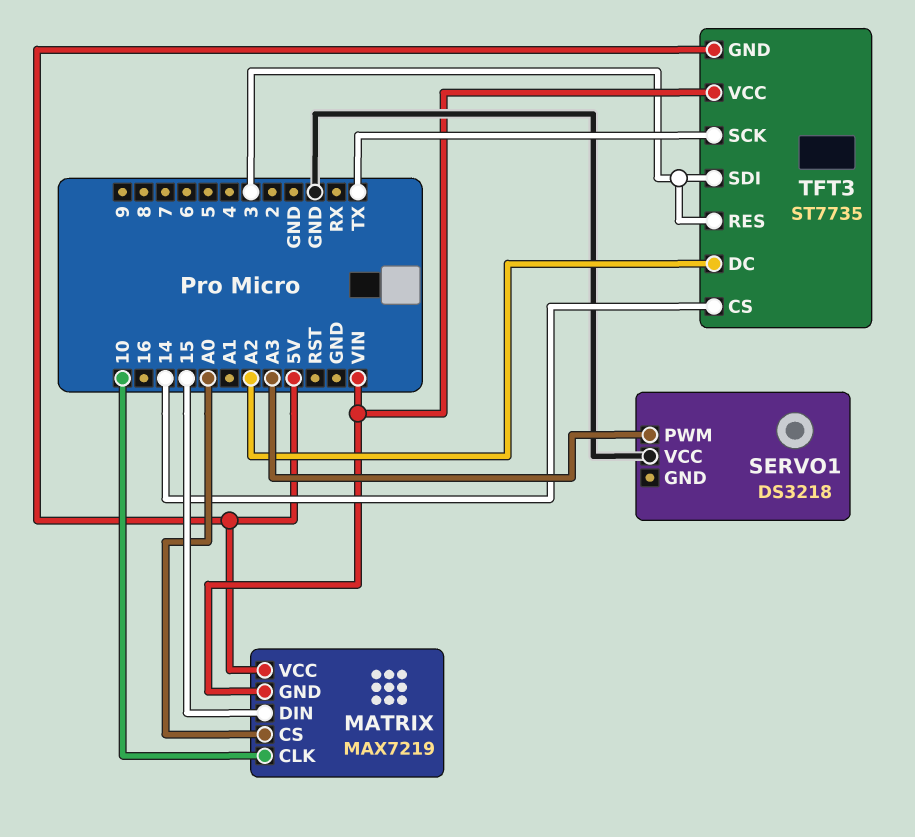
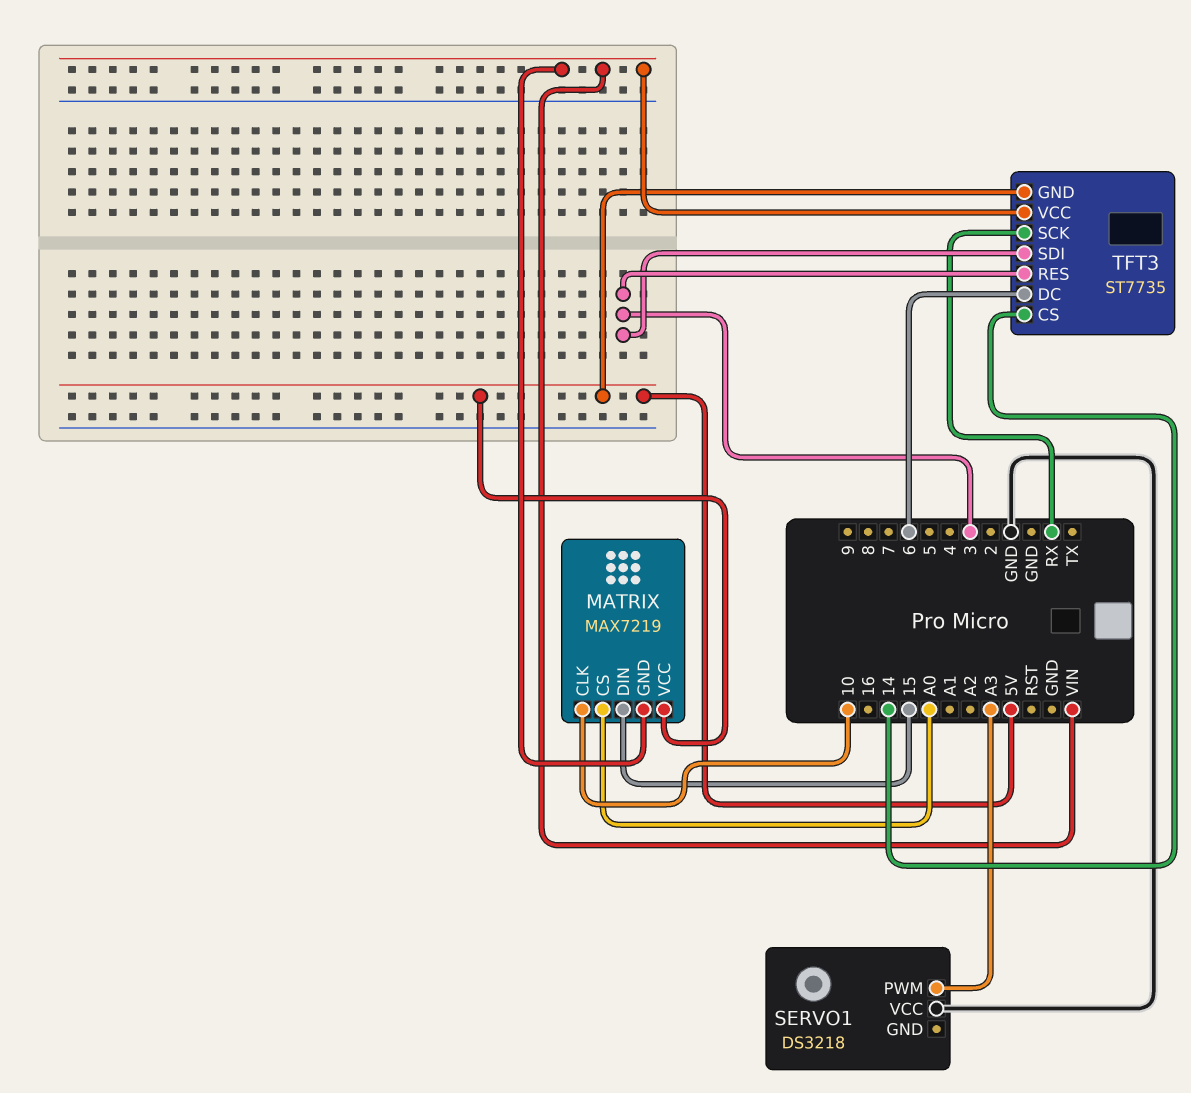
TFT3 pin DC: A2 -> 6
TFT3 pin SCK: TX -> RX

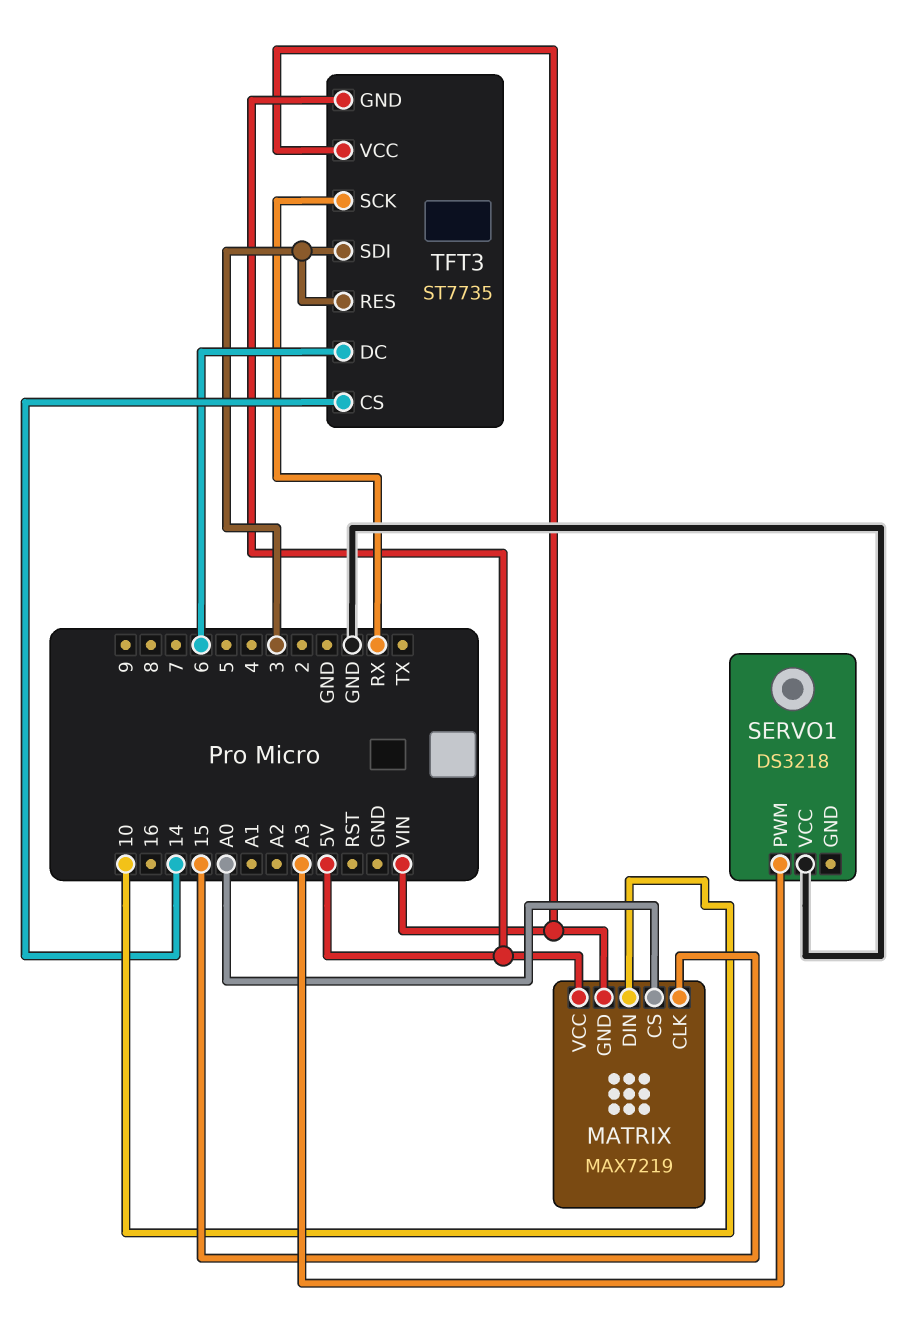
MATRIX pin CLK: 10 -> 15
MATRIX pin DIN: 15 -> 10

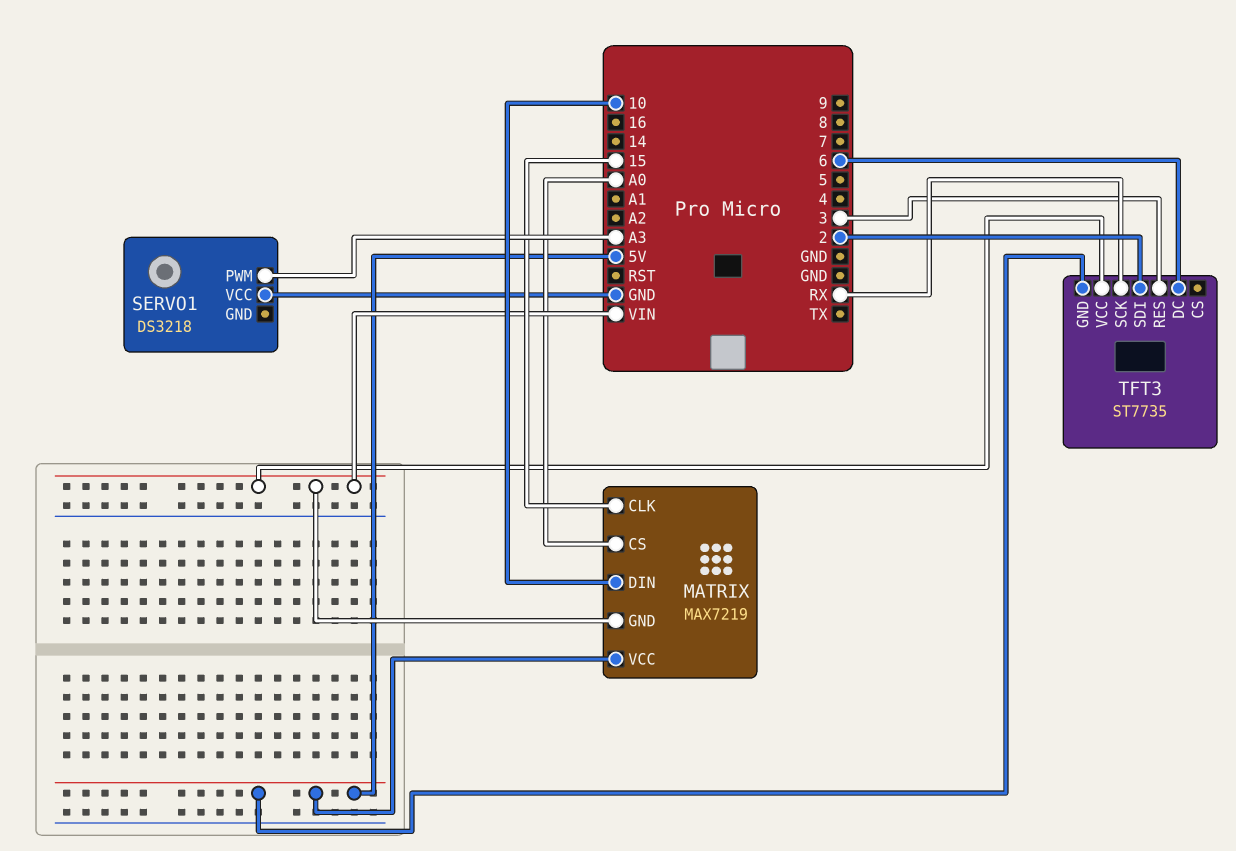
TFT3 pin CS: 14 -> none
TFT3 pin SDI: 3 -> 2

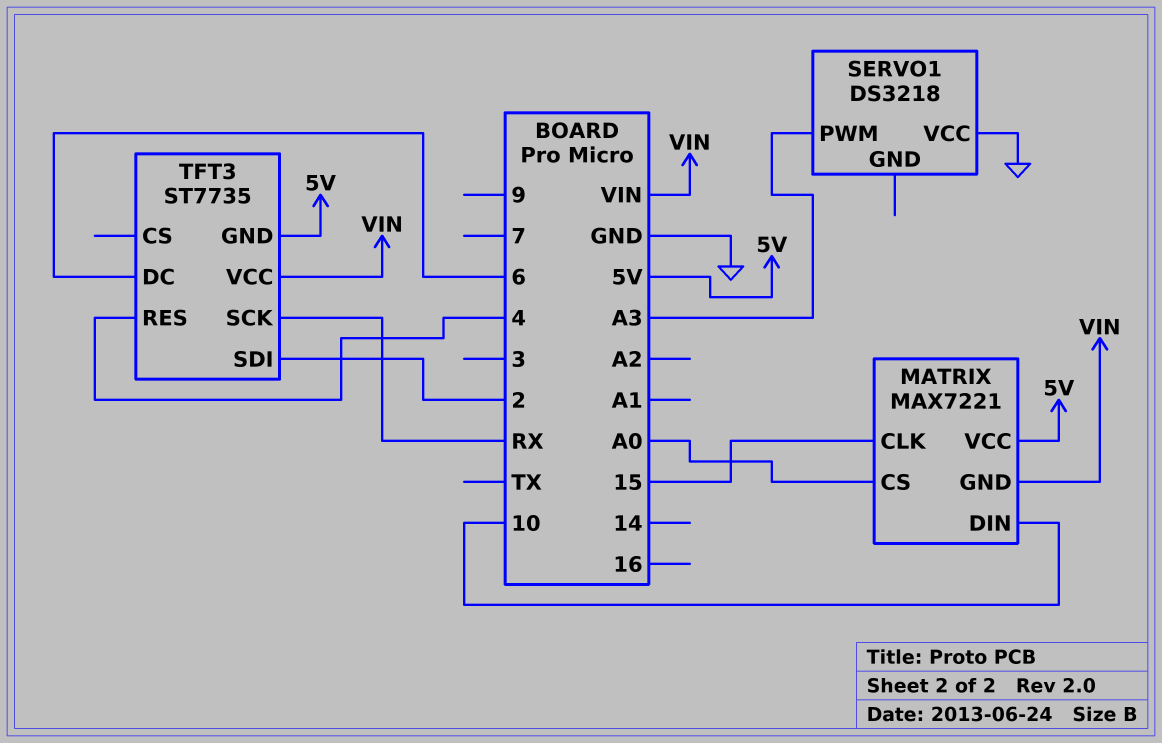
MATRIX: MAX7219 -> MAX7221
TFT3 pin RES: 3 -> 4

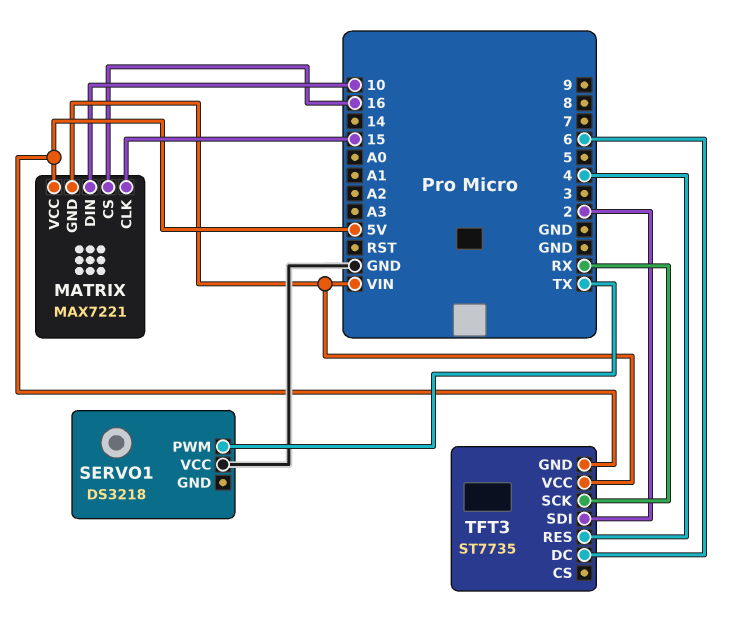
MATRIX pin CS: A0 -> 16
SERVO1 pin PWM: A3 -> TX

